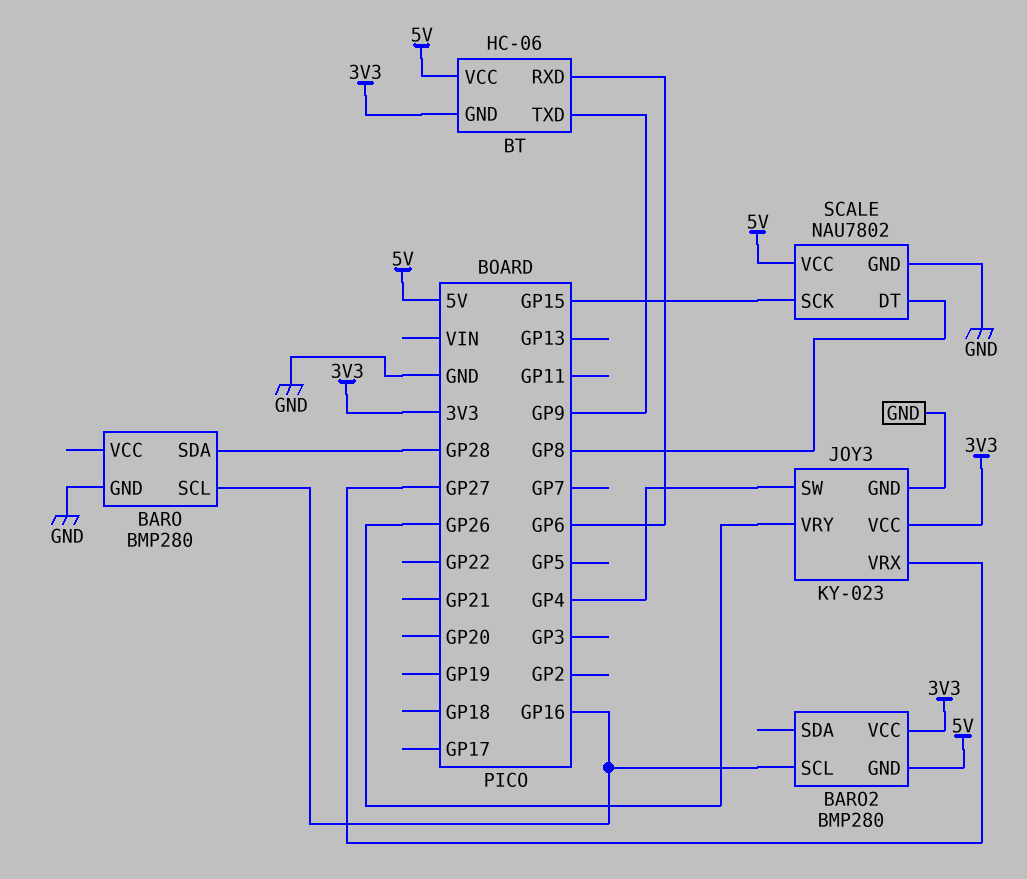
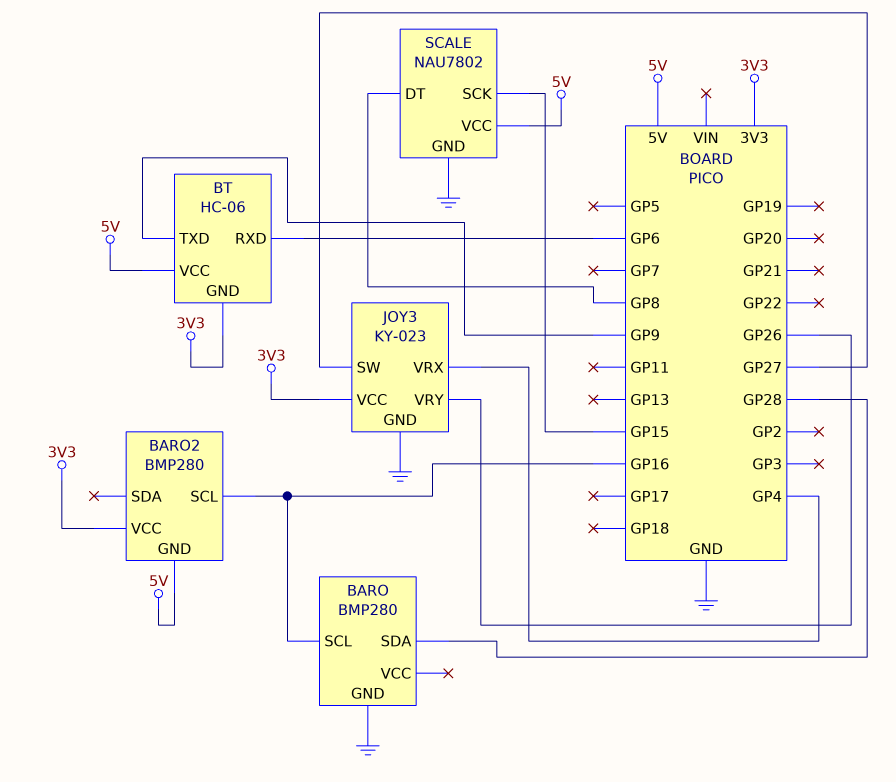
JOY3 pin SW: GP4 -> GP27
JOY3 pin VRX: GP27 -> GP4

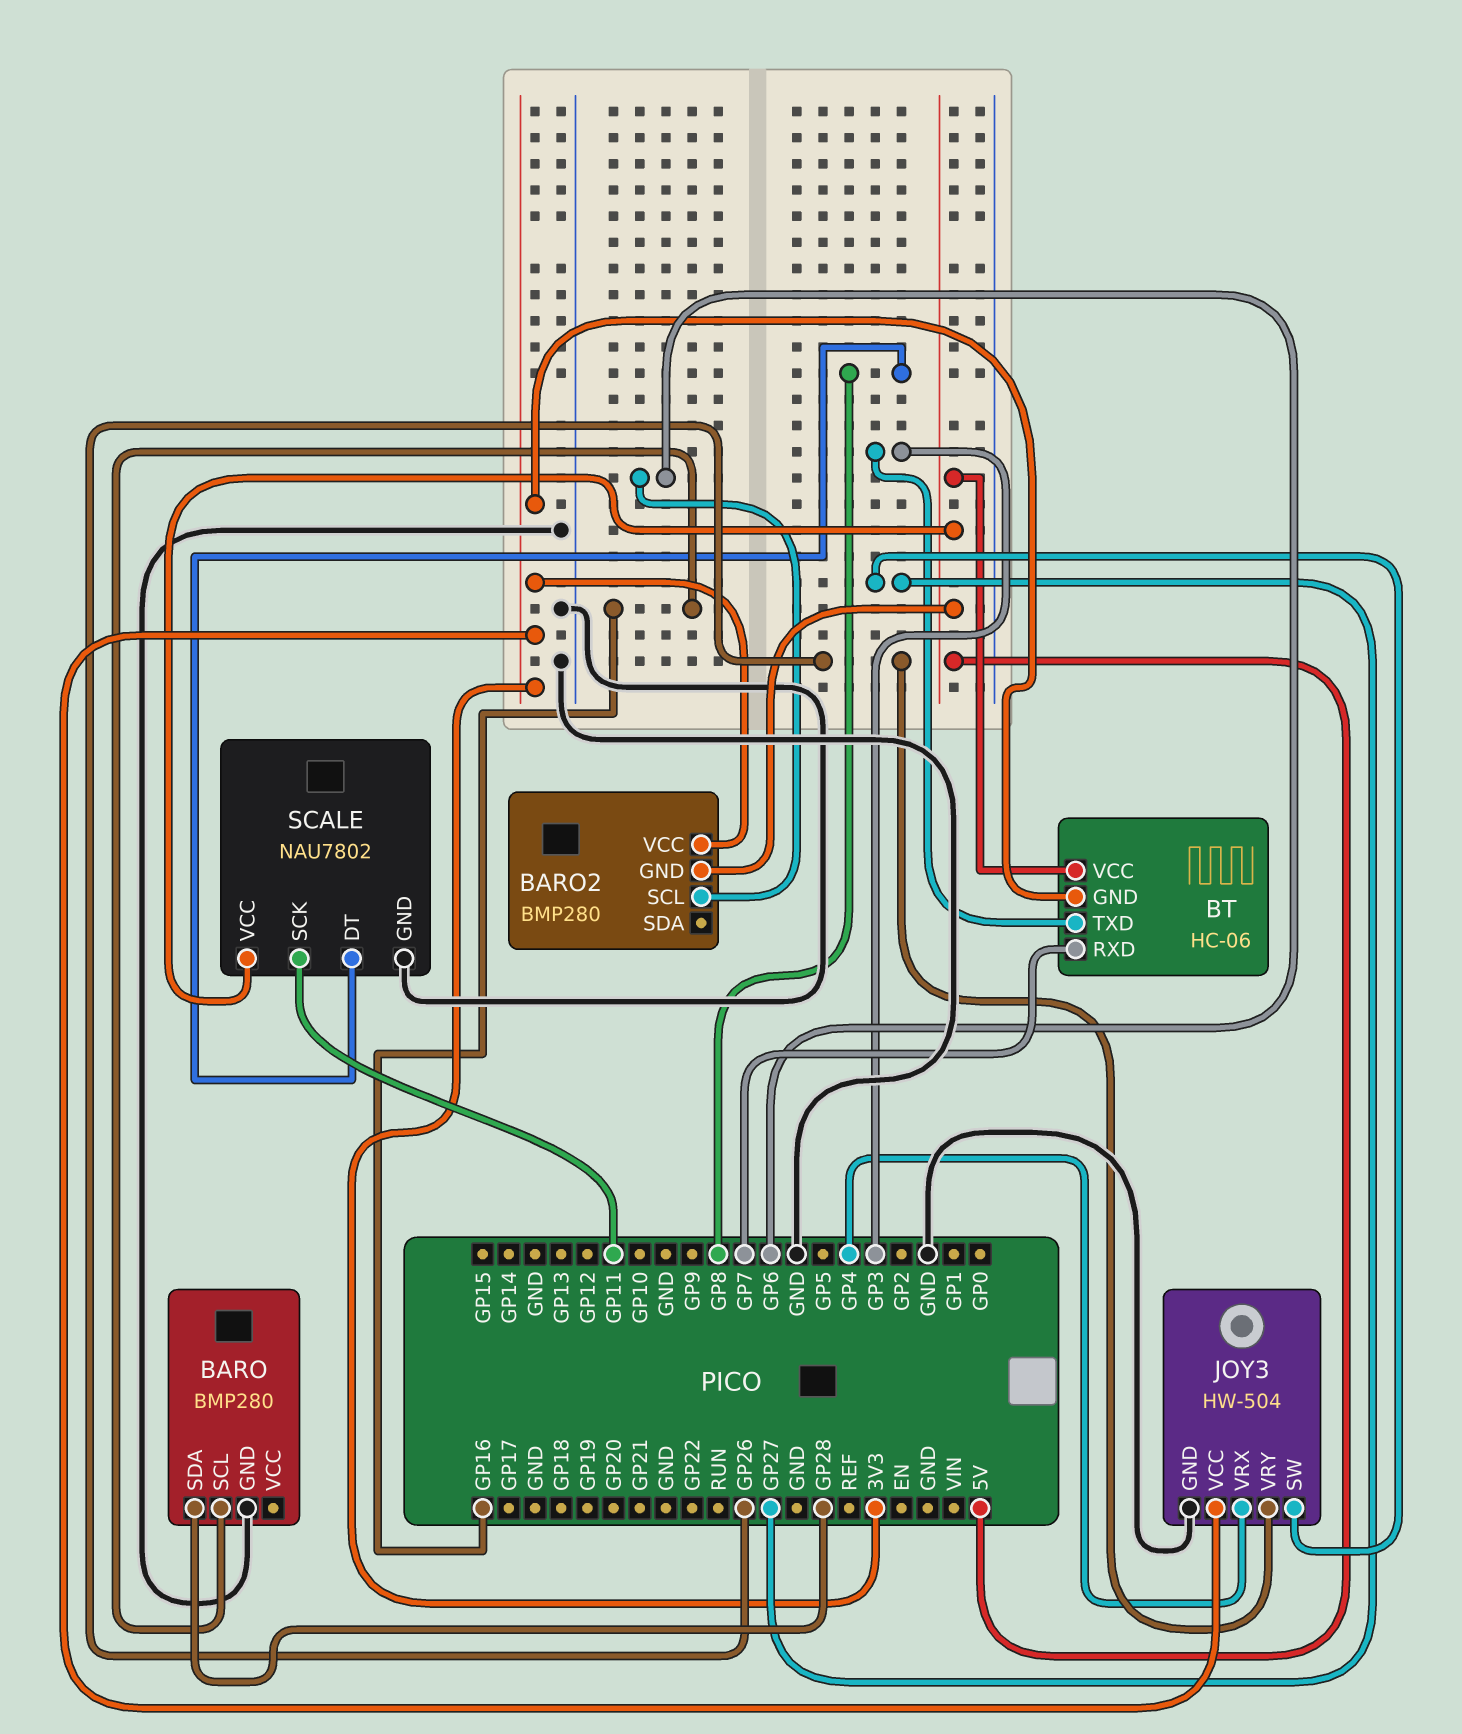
BARO2 pin SCL: GP16 -> GP6
BT pin RXD: GP6 -> GP7
BT pin TXD: GP9 -> GP3
JOY3: KY-023 -> HW-504
SCALE pin SCK: GP15 -> GP11

